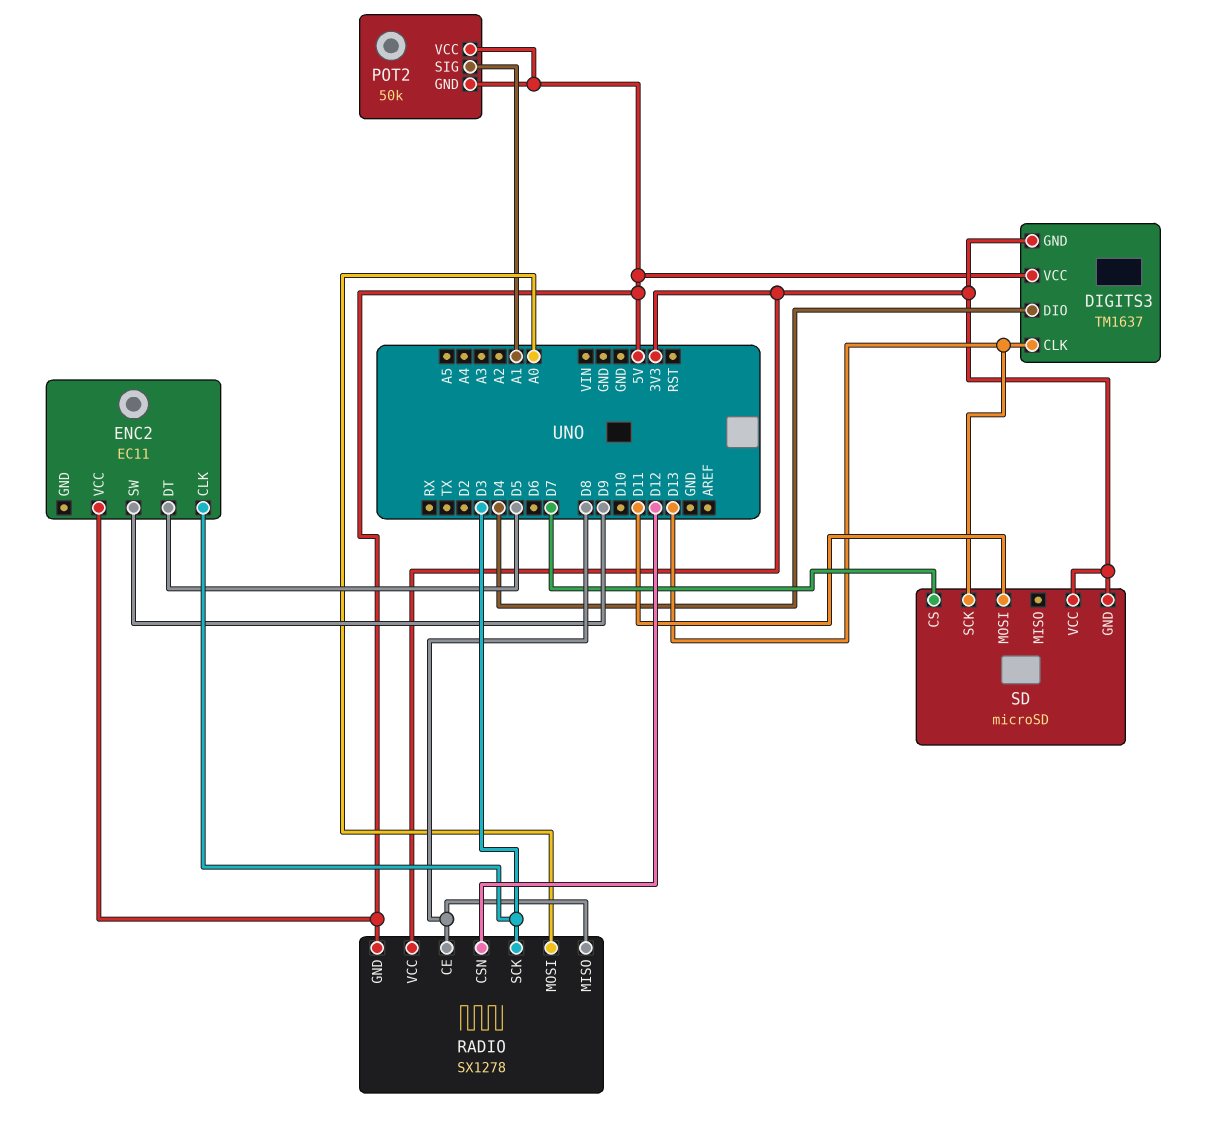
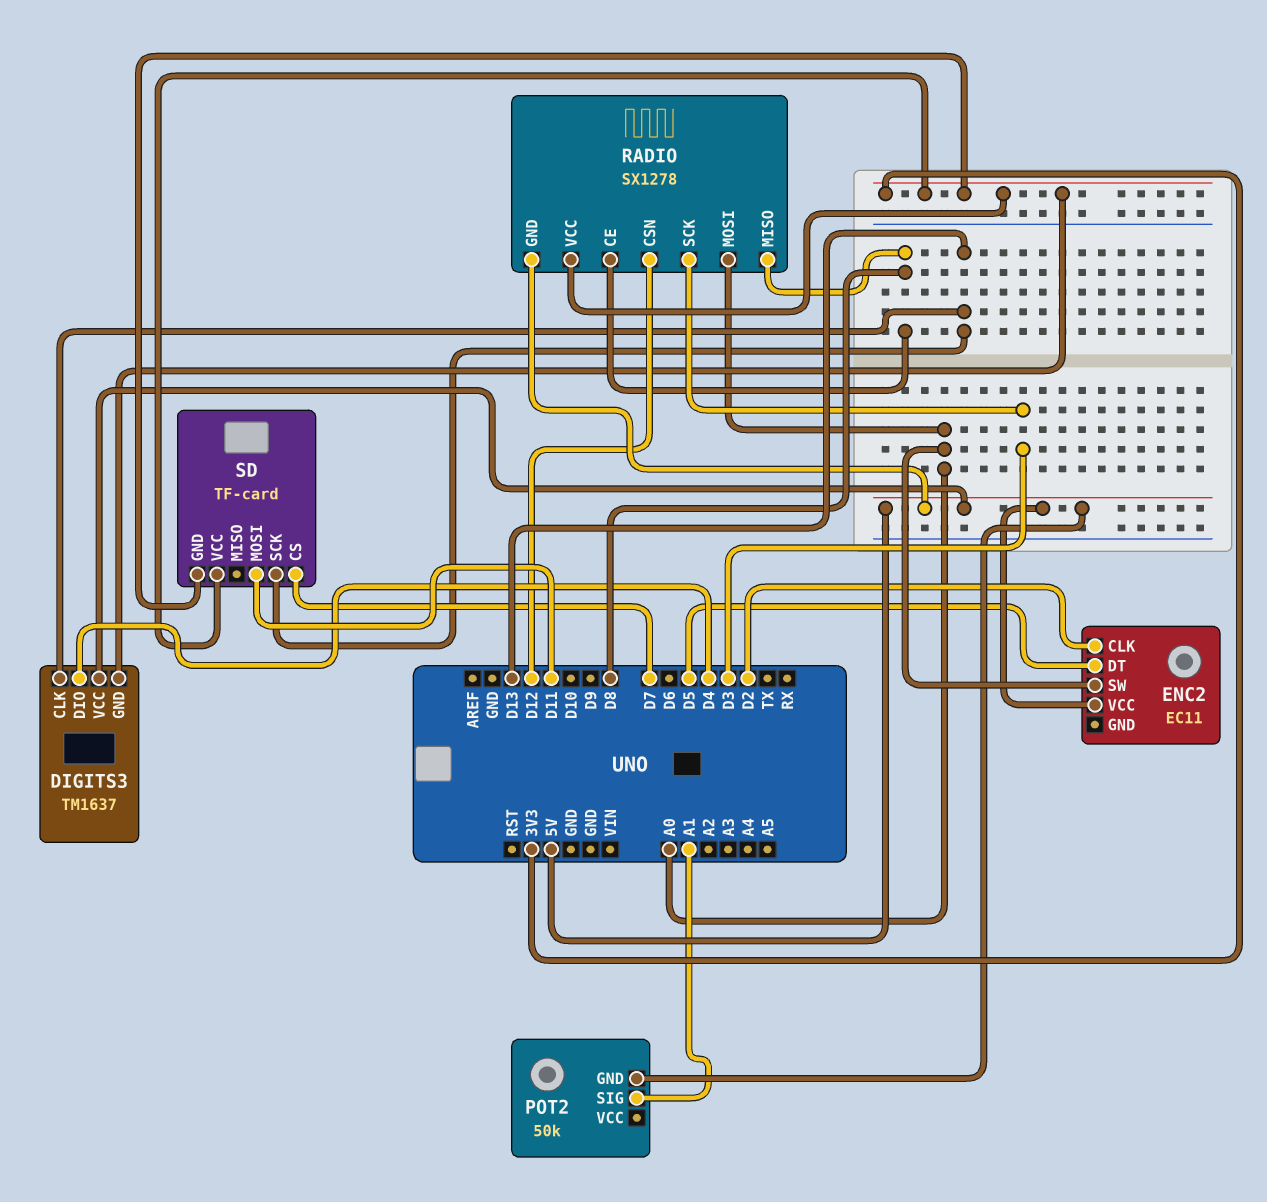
ENC2 pin CLK: D3 -> D2
ENC2 pin SW: D9 -> A0
POT2 pin VCC: 5V -> none
SD: microSD -> TF-card

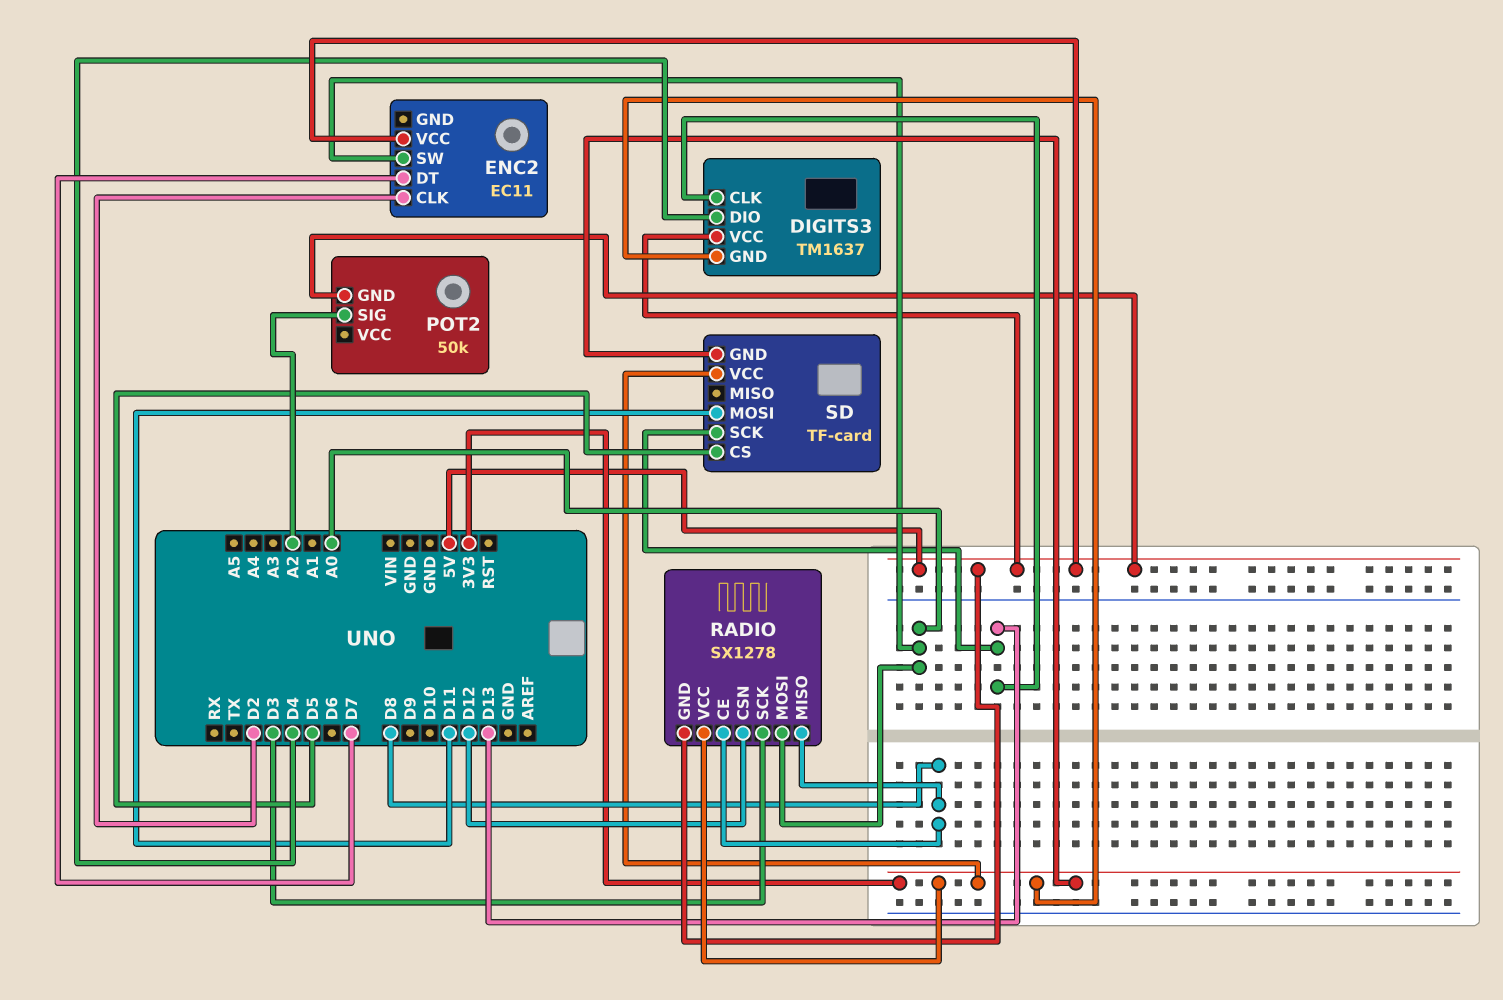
ENC2 pin DT: D5 -> D7
POT2 pin SIG: A1 -> A2
SD pin CS: D7 -> D5

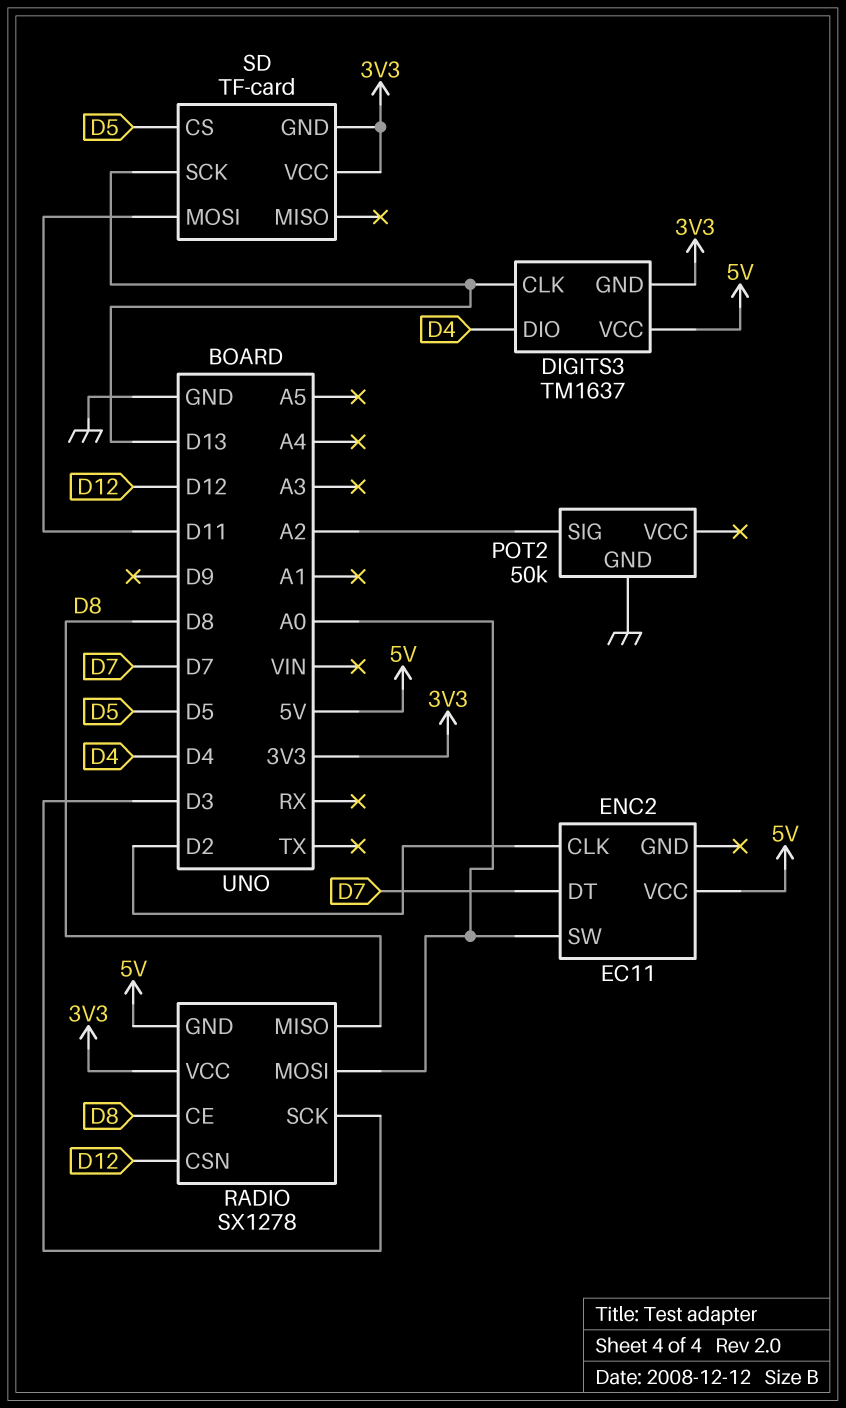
POT2 pin GND: 5V -> GND

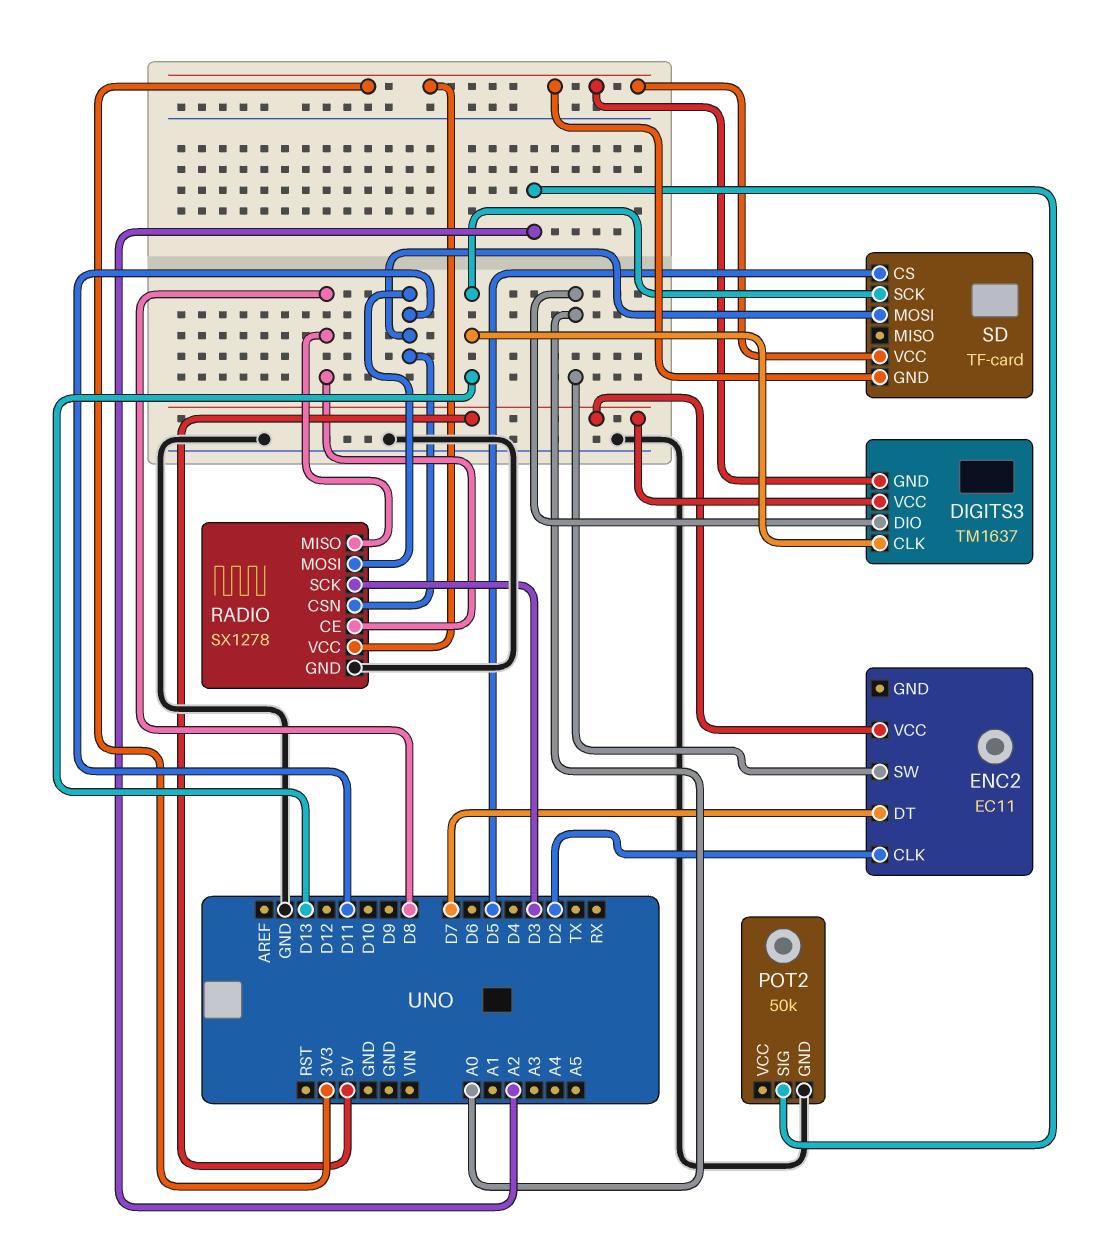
DIGITS3 pin DIO: D4 -> A0
RADIO pin CSN: D12 -> D11
RADIO pin GND: 5V -> GND
RADIO pin MOSI: A0 -> D11

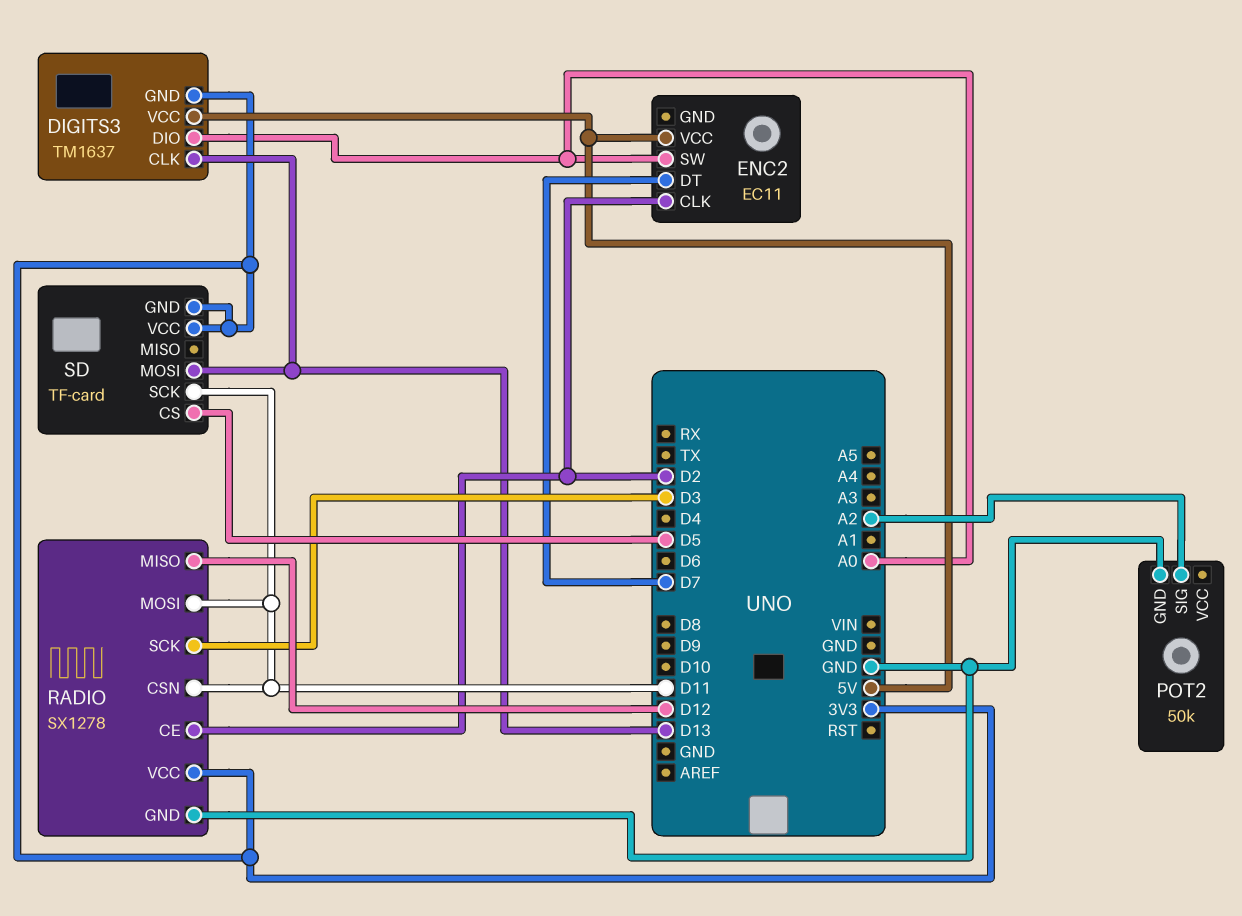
RADIO pin CE: D8 -> D2
RADIO pin MISO: D8 -> D12
SD pin MOSI: D11 -> D13
SD pin SCK: D13 -> D11

